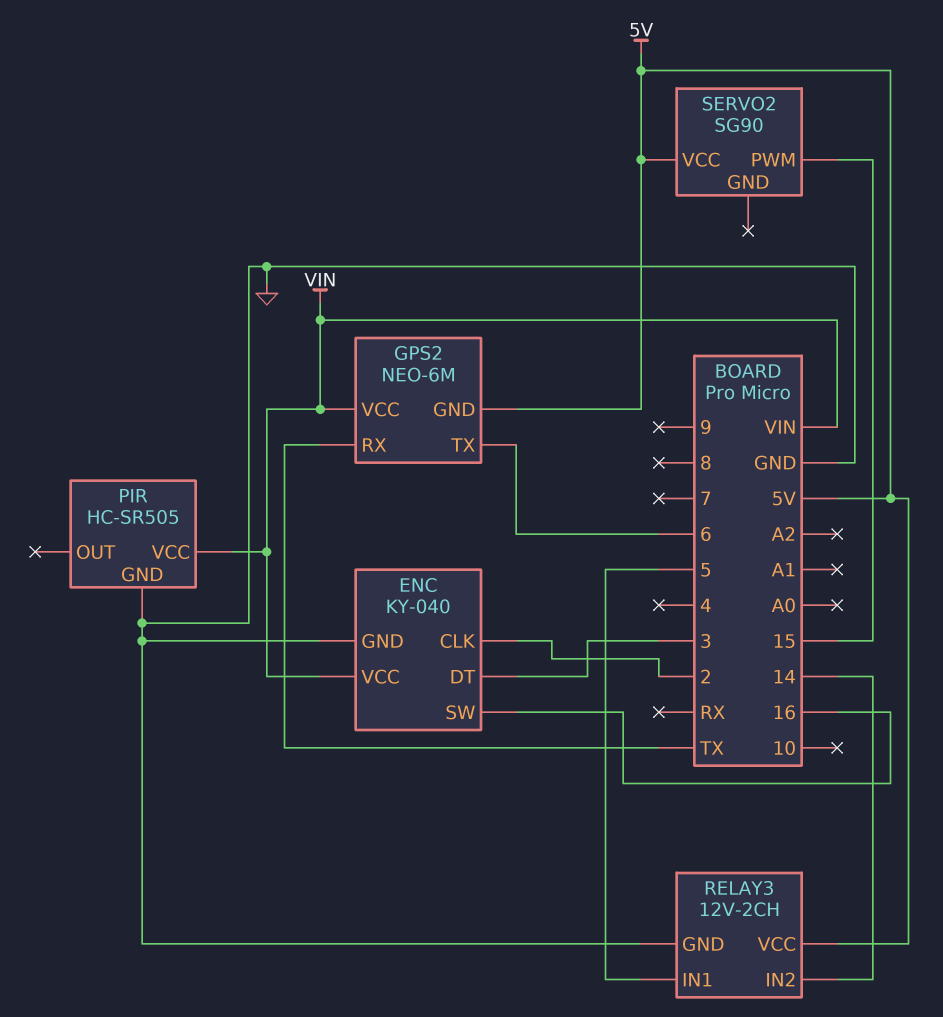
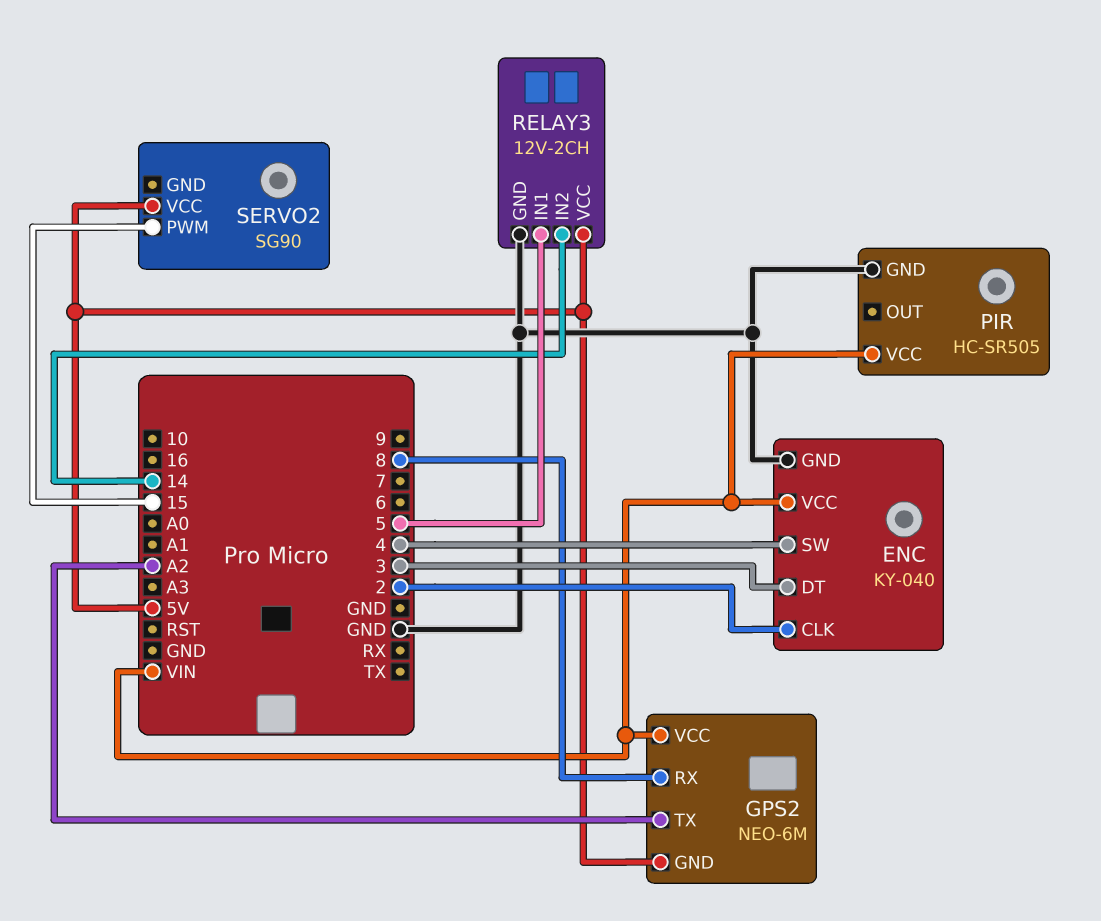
ENC pin SW: 16 -> 4
GPS2 pin RX: TX -> 8
GPS2 pin TX: 6 -> A2

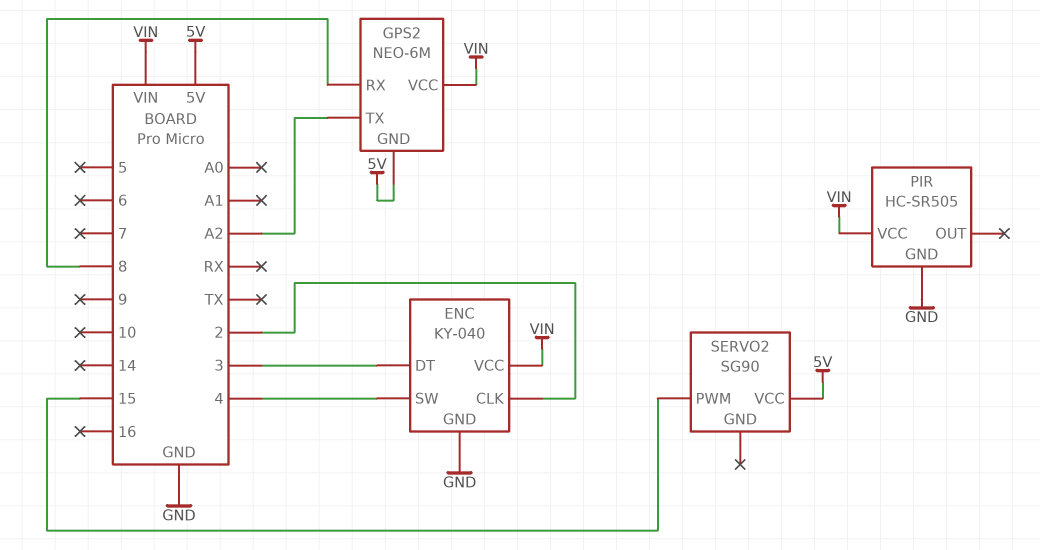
RELAY3: 12V-2CH -> none
RELAY3 pin GND: GND -> none
RELAY3 pin IN1: 5 -> none
RELAY3 pin IN2: 14 -> none
RELAY3 pin VCC: 5V -> none

